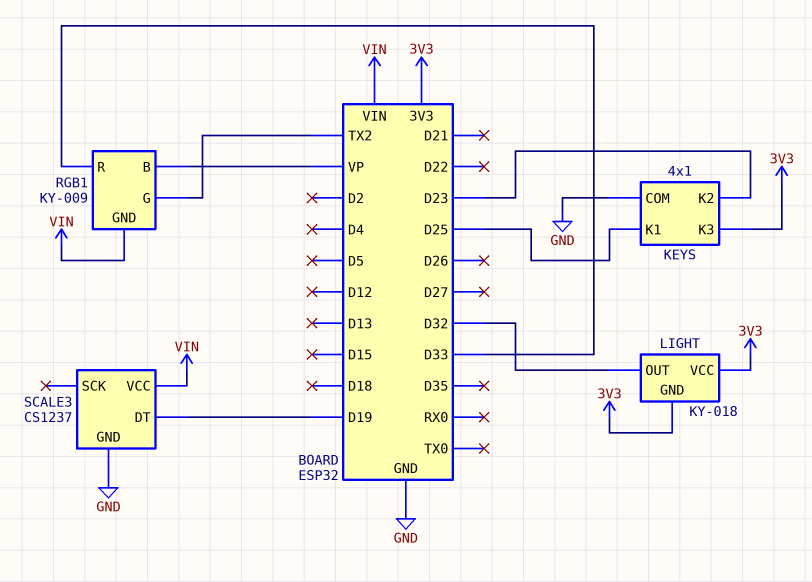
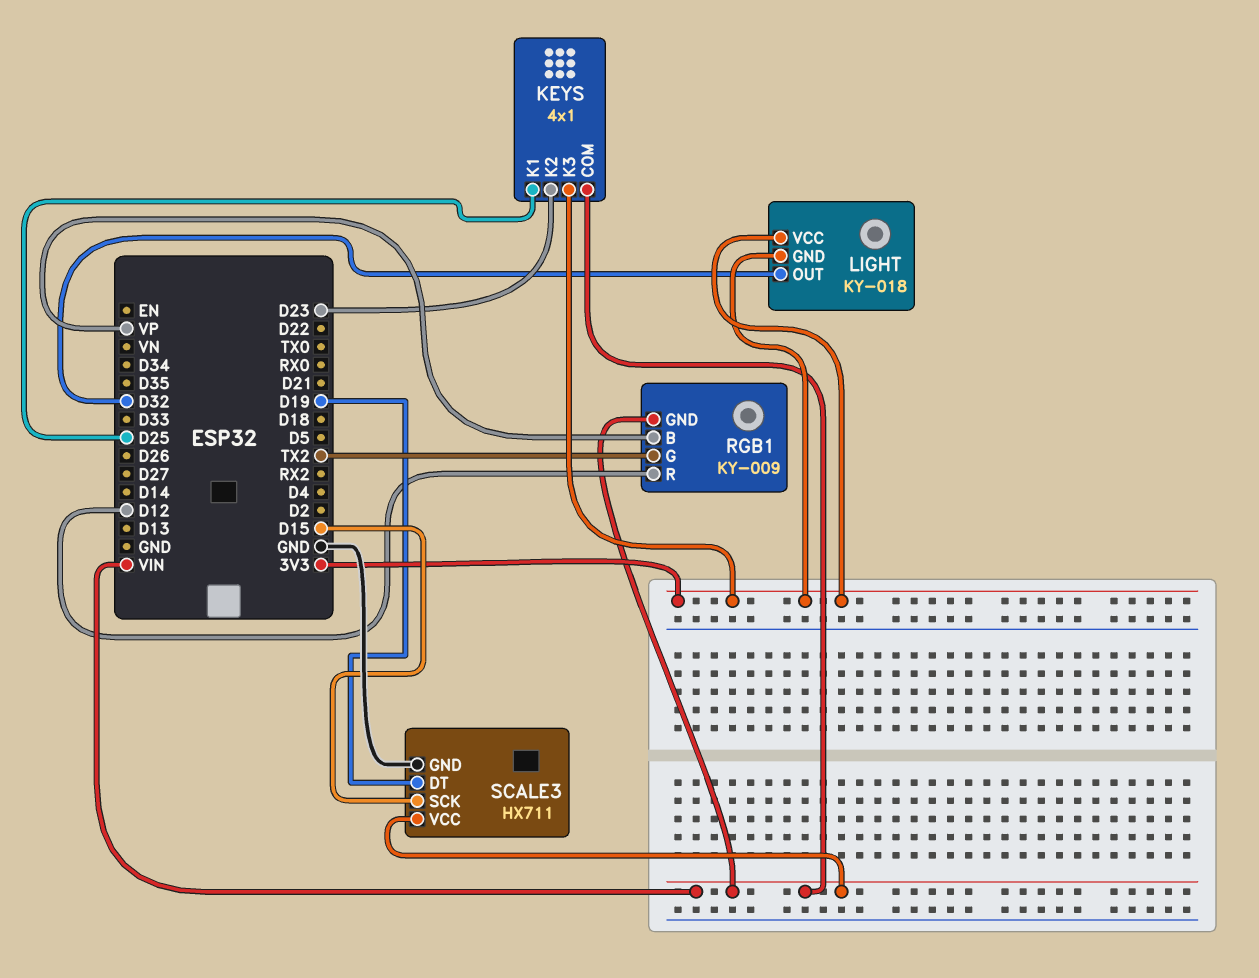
KEYS pin COM: GND -> VIN
RGB1 pin R: D33 -> D12
SCALE3: CS1237 -> HX711
SCALE3 pin SCK: none -> D15

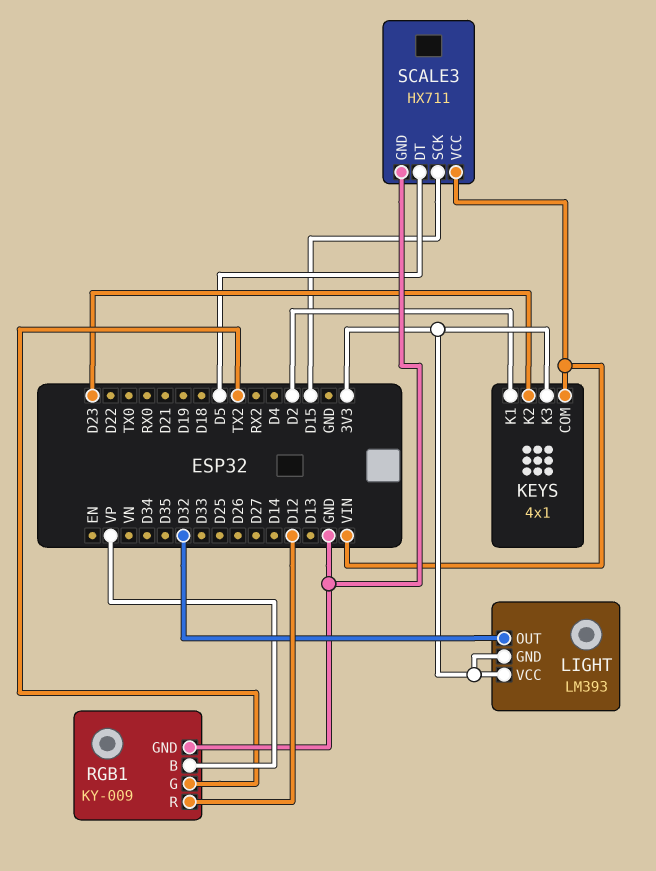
KEYS pin K1: D25 -> D2
LIGHT: KY-018 -> LM393
RGB1 pin GND: VIN -> GND
SCALE3 pin DT: D19 -> D5

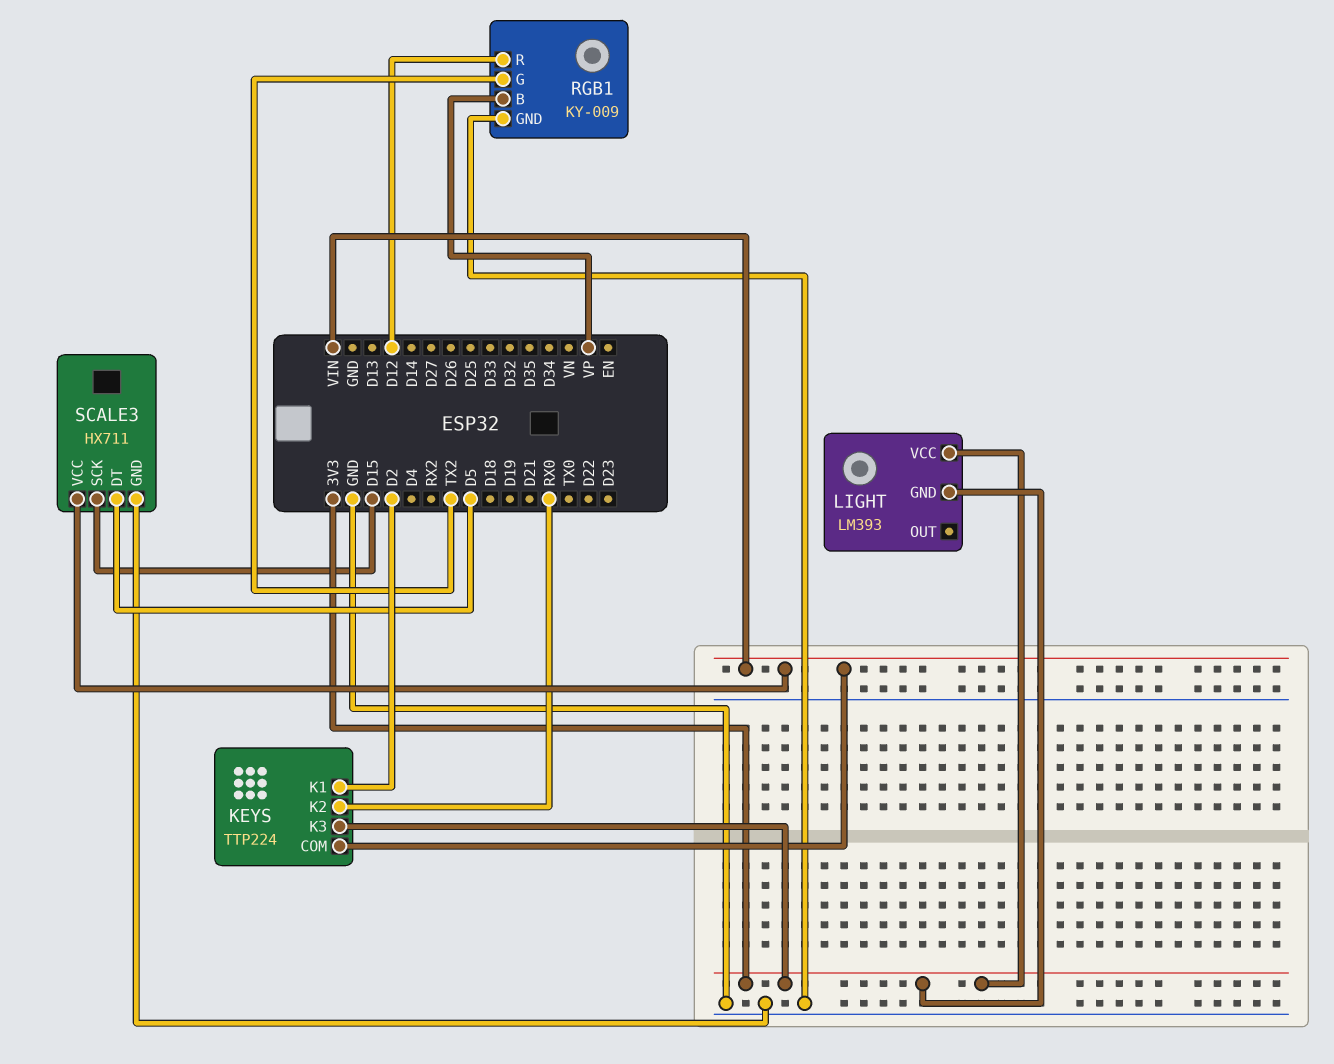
KEYS: 4x1 -> TTP224
KEYS pin K2: D23 -> RX0
LIGHT pin OUT: D32 -> none

